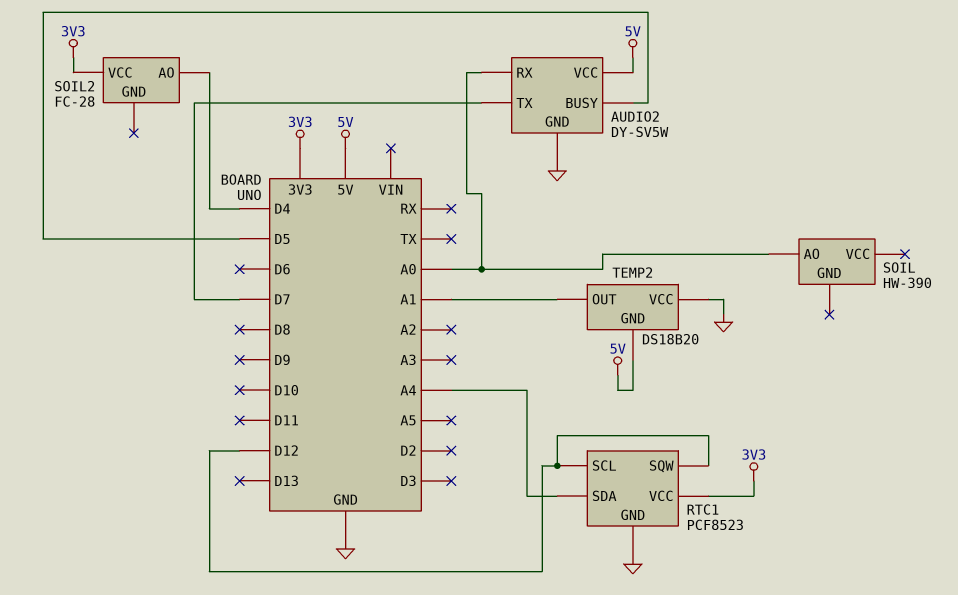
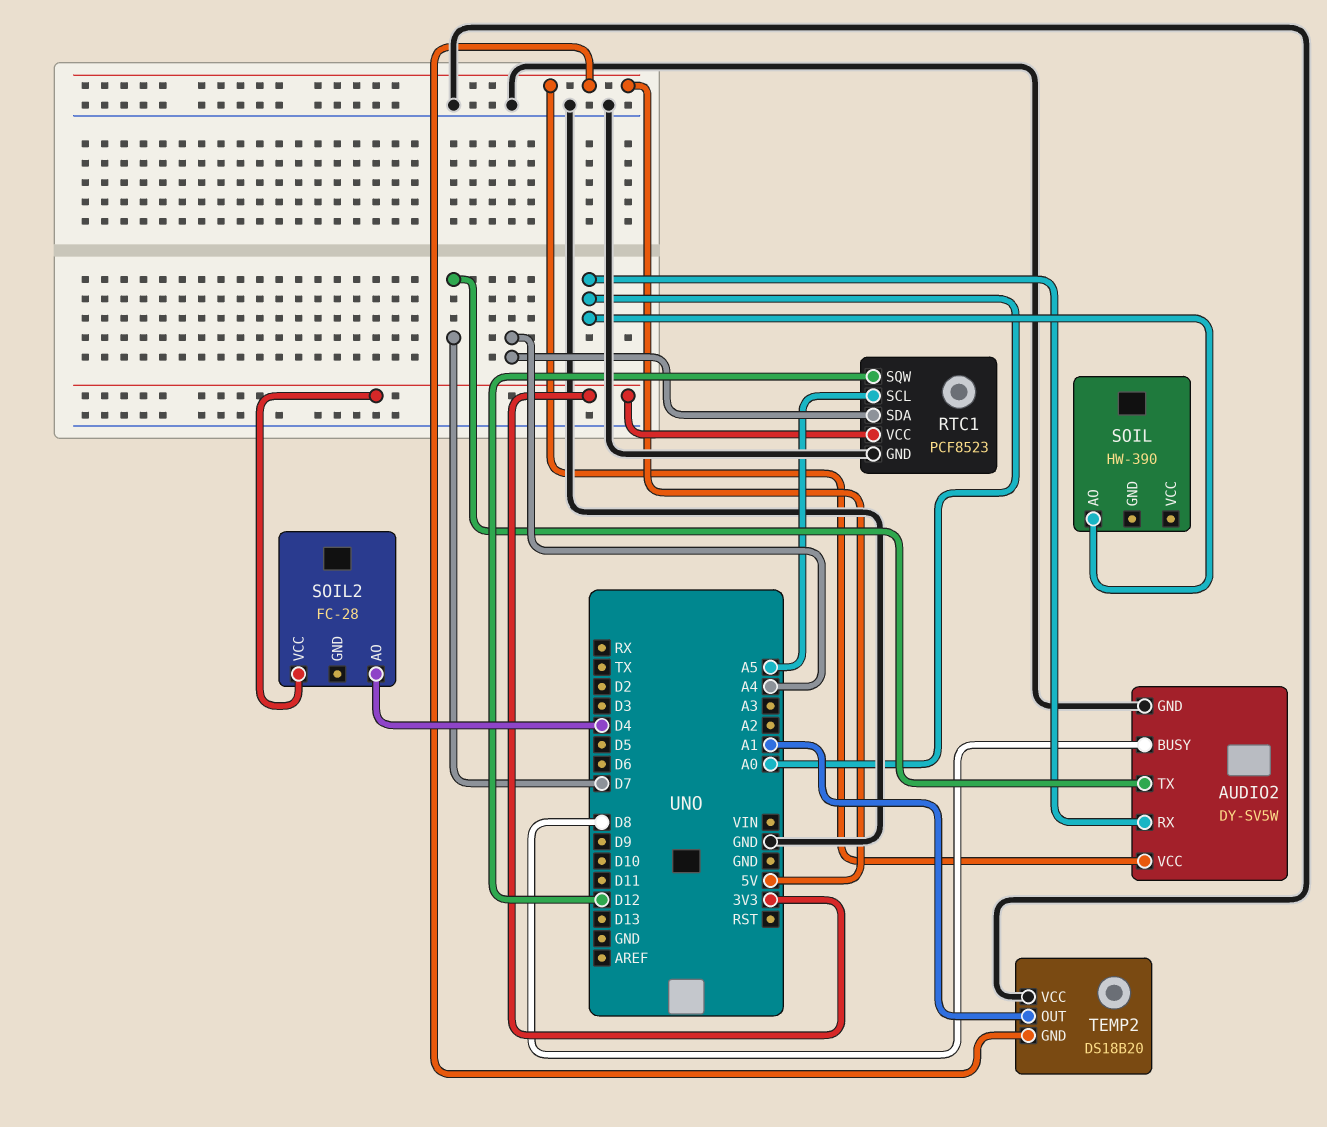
AUDIO2 pin BUSY: D5 -> D8
RTC1 pin SCL: D12 -> A5

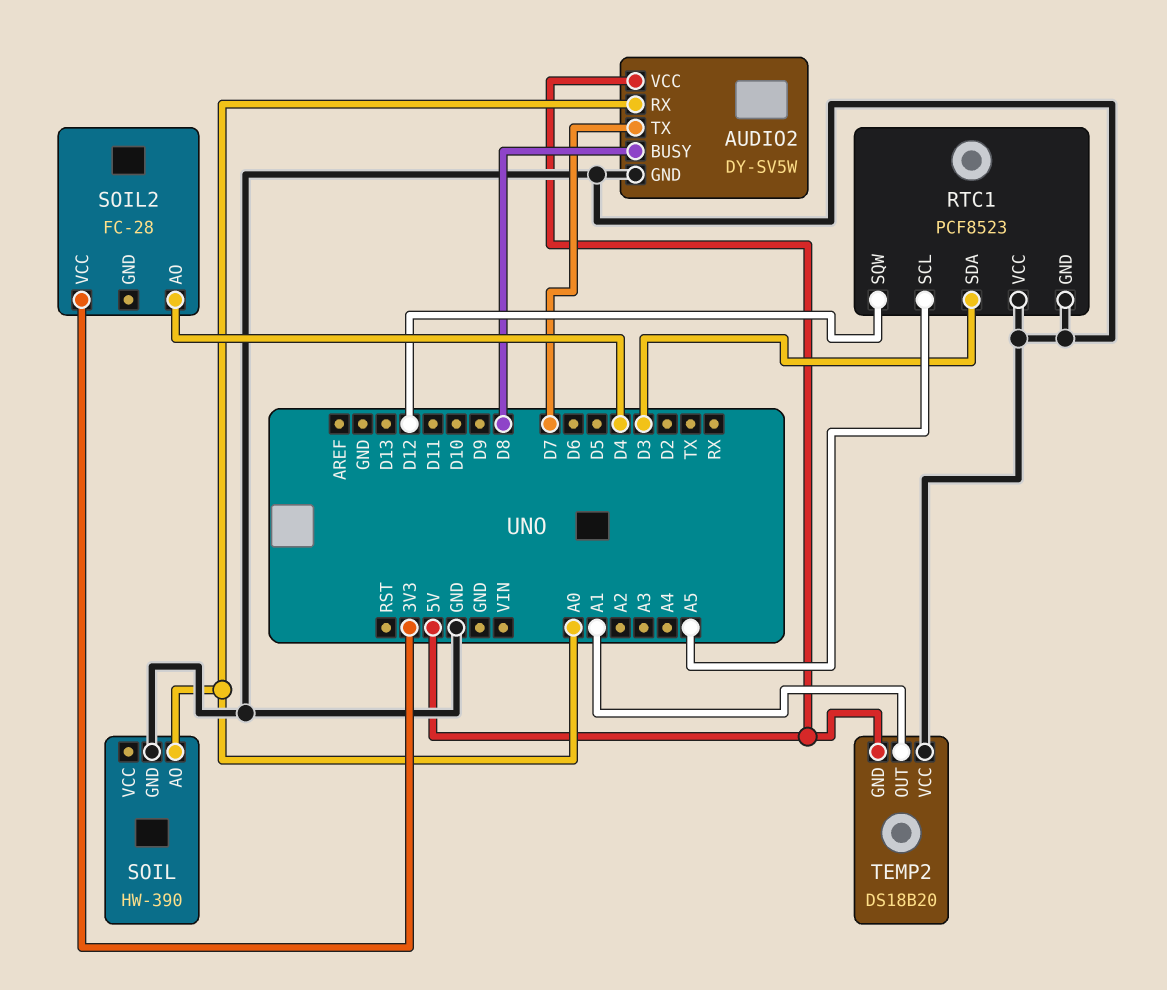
RTC1 pin SDA: A4 -> D3
RTC1 pin VCC: 3V3 -> GND
SOIL pin GND: none -> GND

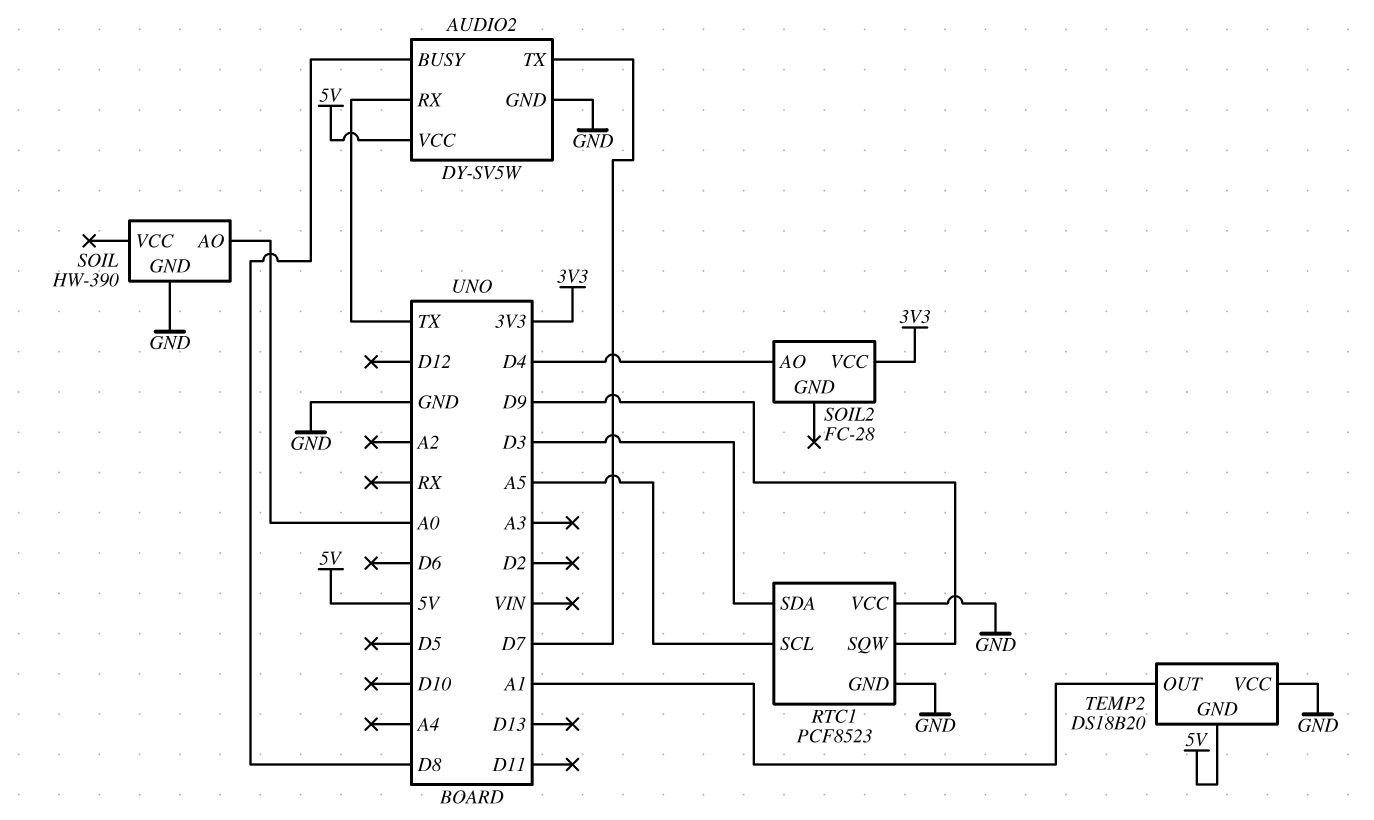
AUDIO2 pin RX: A0 -> TX
RTC1 pin SQW: D12 -> D9

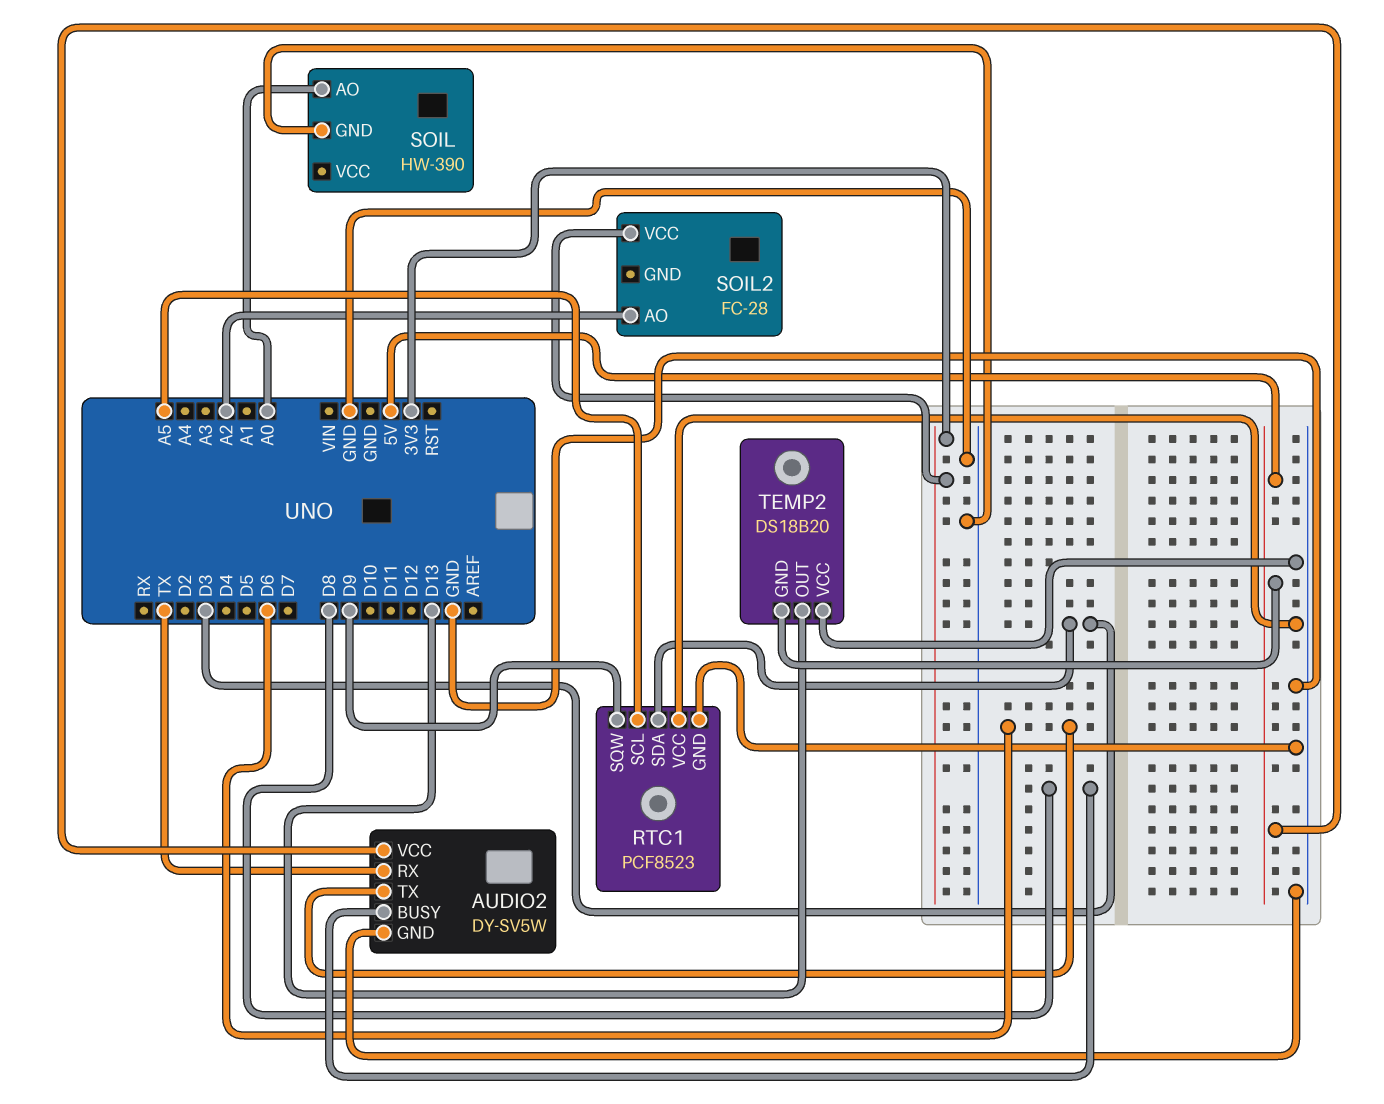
AUDIO2 pin TX: D7 -> D6
SOIL2 pin AO: D4 -> A2
TEMP2 pin OUT: A1 -> D13

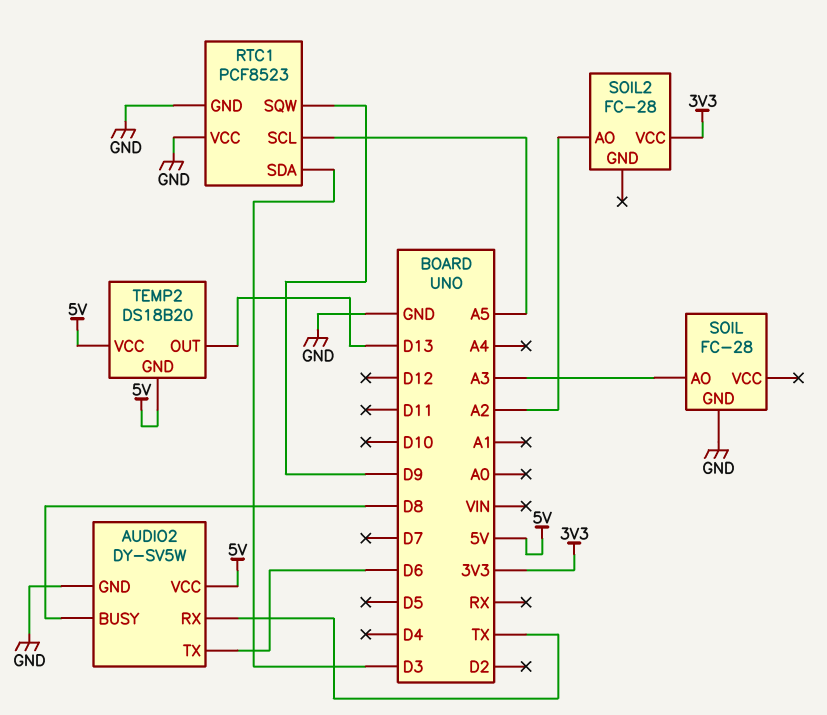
SOIL: HW-390 -> FC-28
SOIL pin AO: A0 -> A3
TEMP2 pin VCC: GND -> 5V

